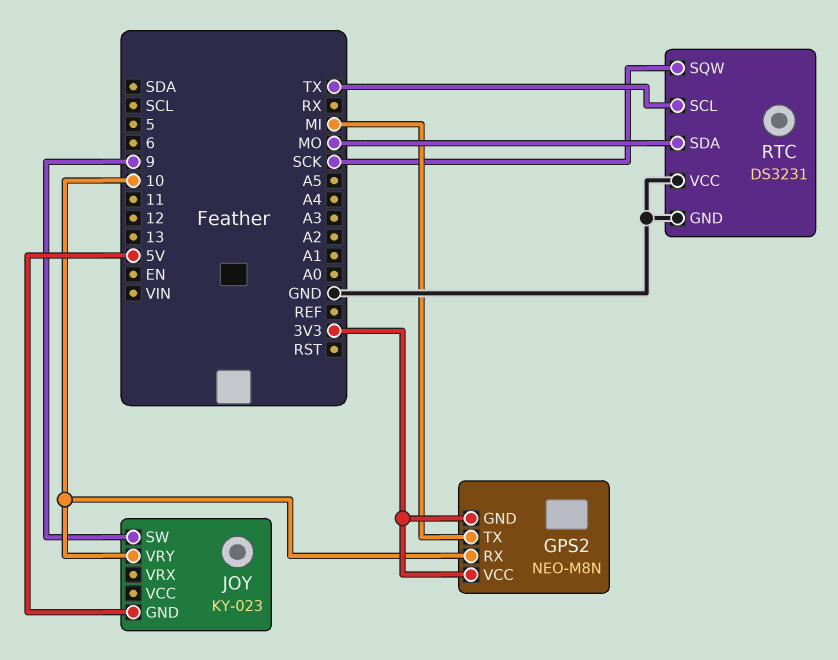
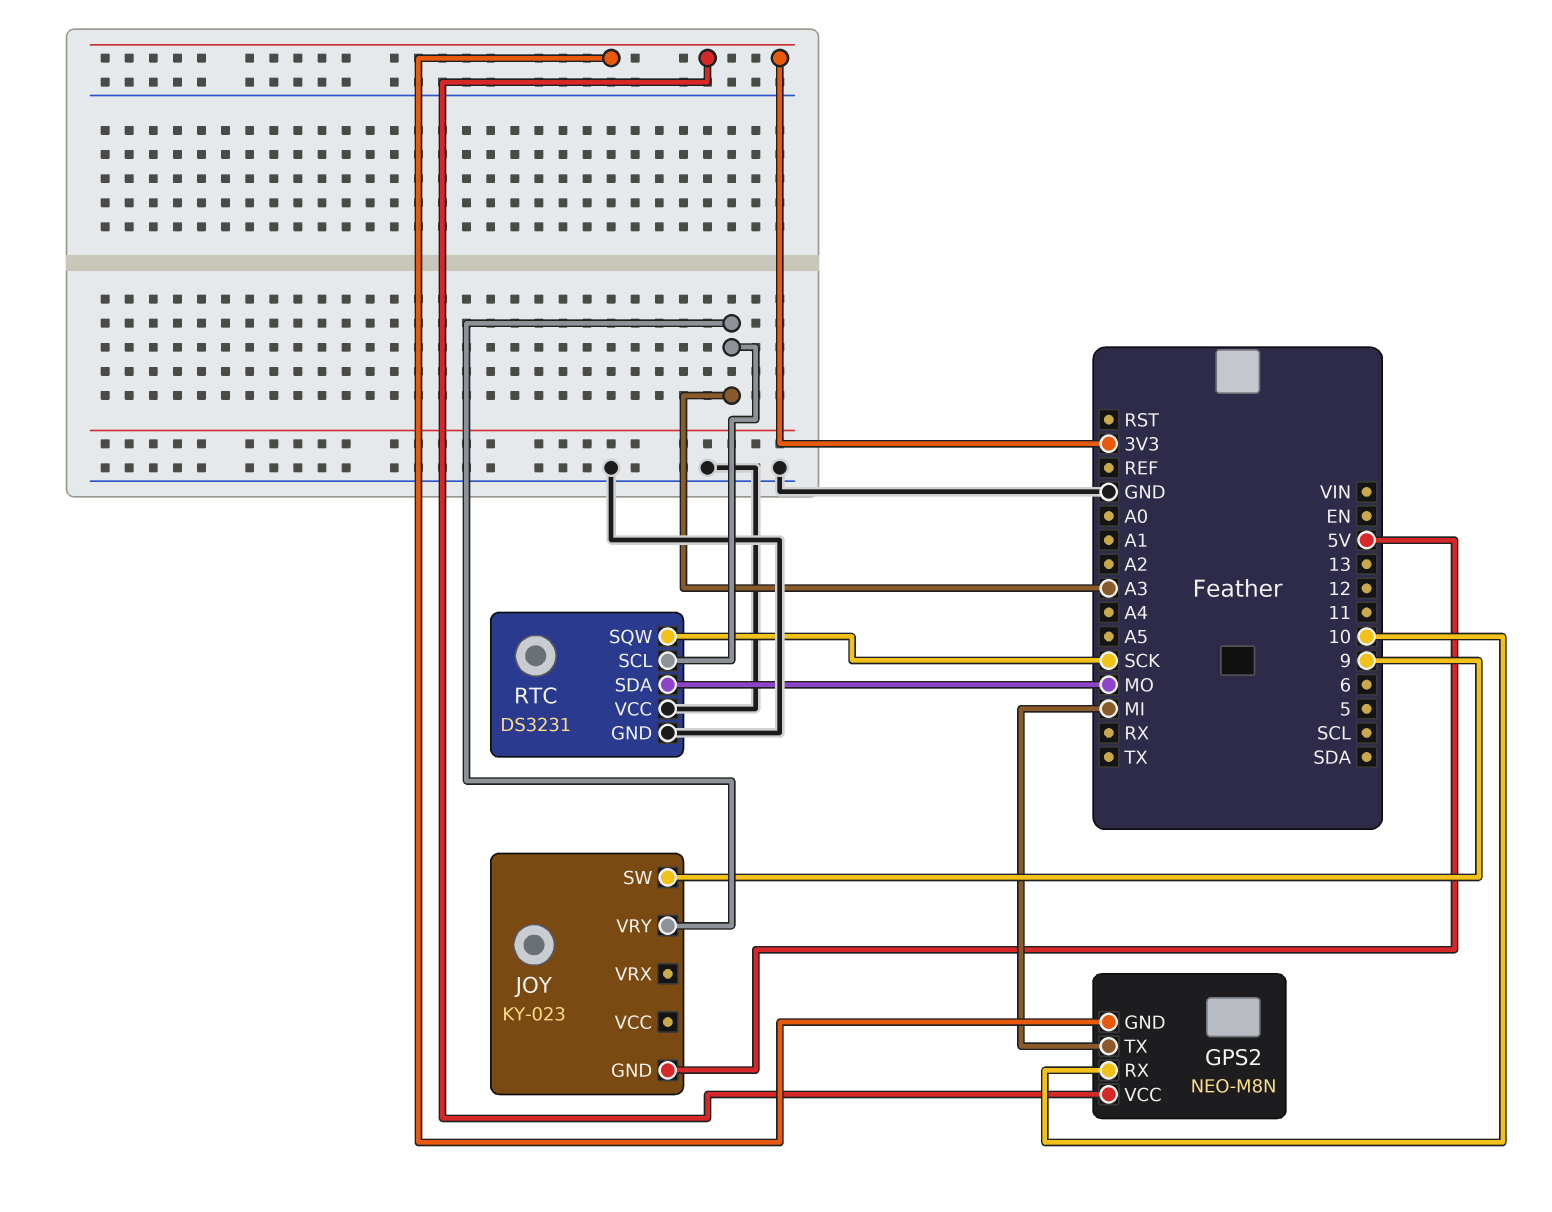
JOY pin VRY: 10 -> A3
RTC pin SCL: TX -> A3

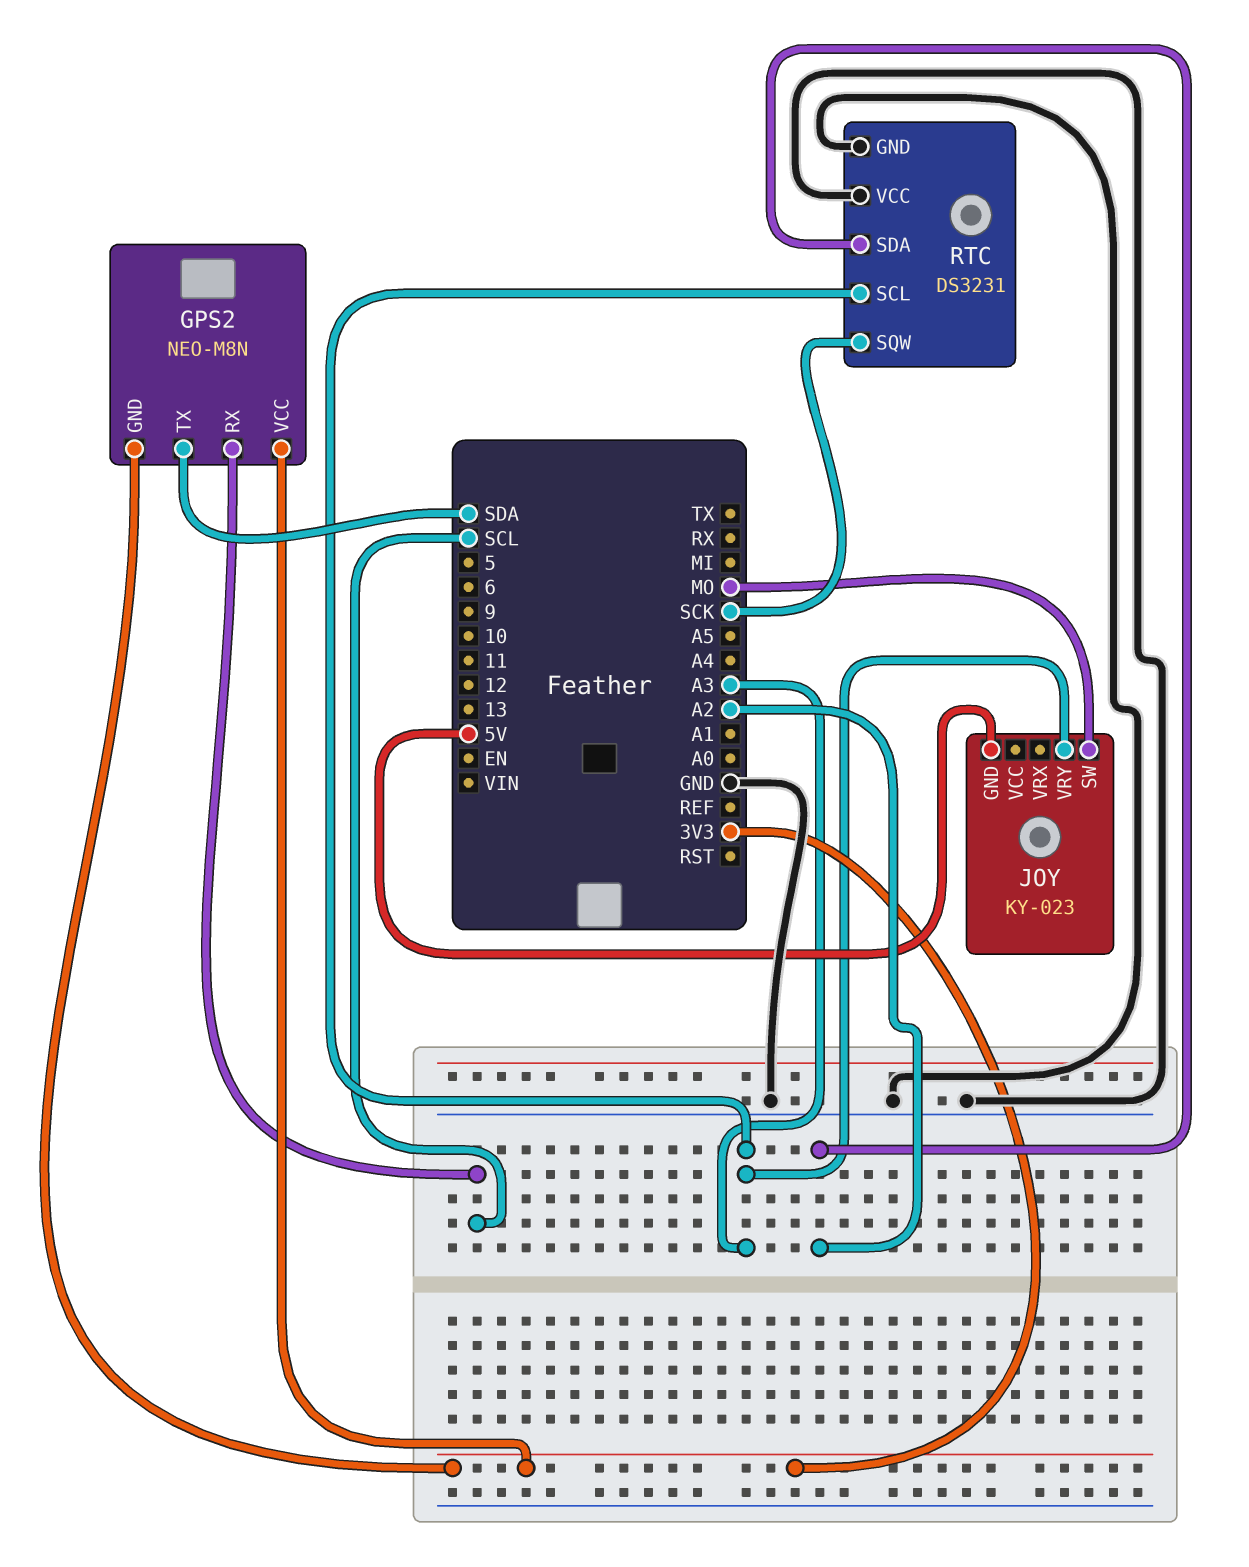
GPS2 pin RX: 10 -> SCL
GPS2 pin TX: MI -> SDA
JOY pin SW: 9 -> MO
RTC pin SDA: MO -> A2

